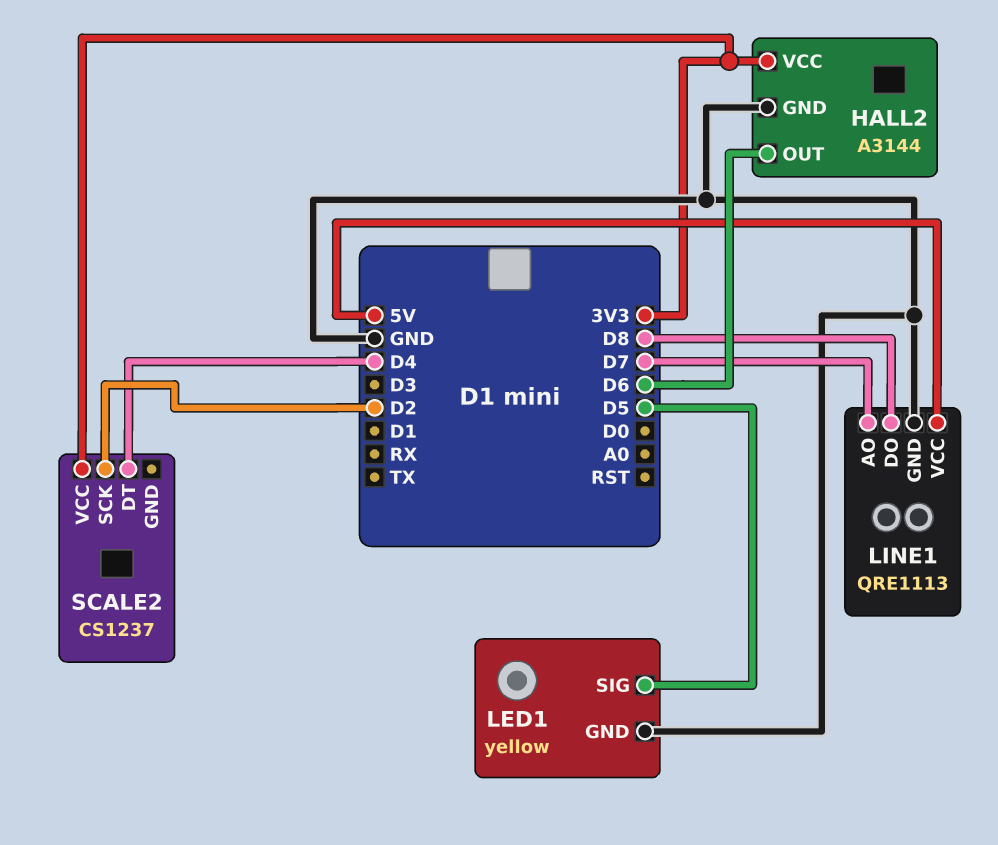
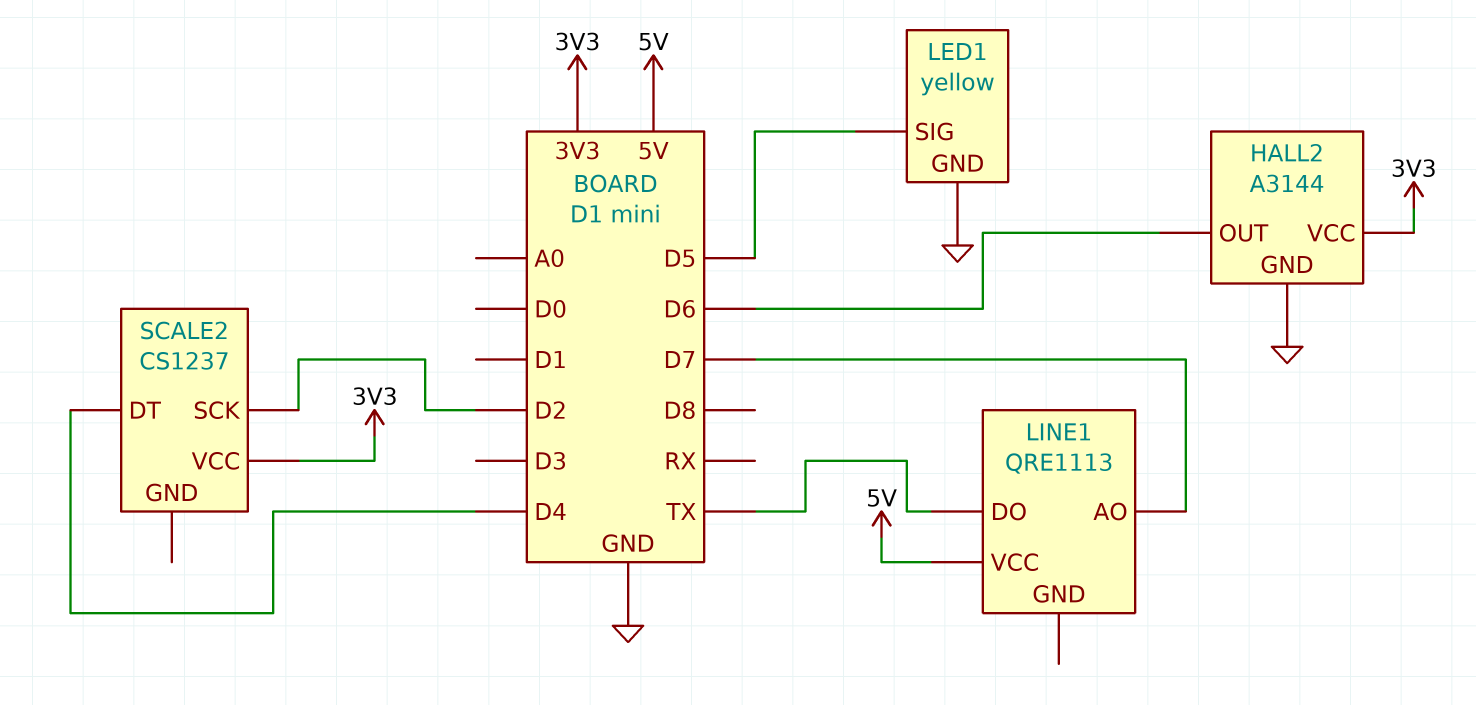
LINE1 pin DO: D8 -> TX
LINE1 pin GND: GND -> none

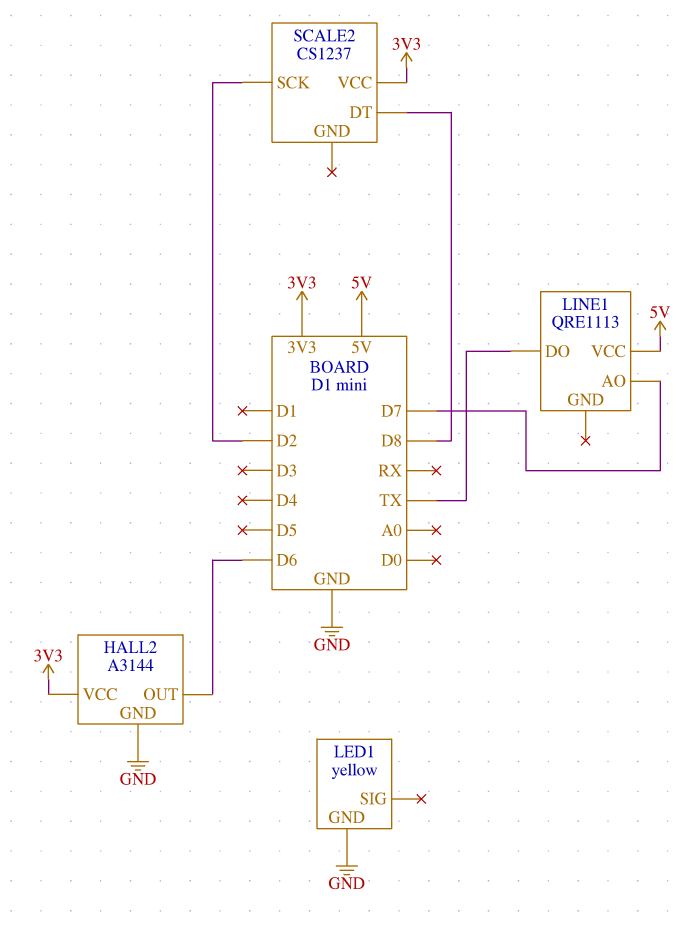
LED1 pin SIG: D5 -> none
SCALE2 pin DT: D4 -> D8

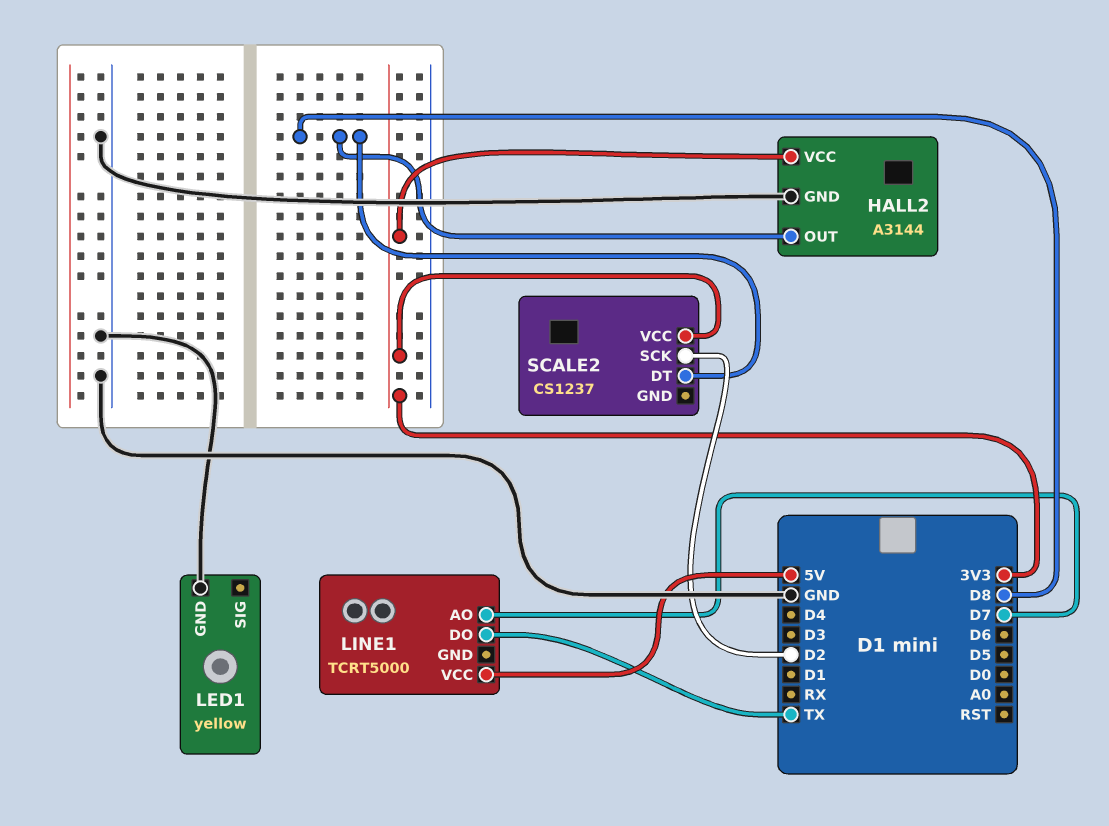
HALL2 pin OUT: D6 -> D8
LINE1: QRE1113 -> TCRT5000

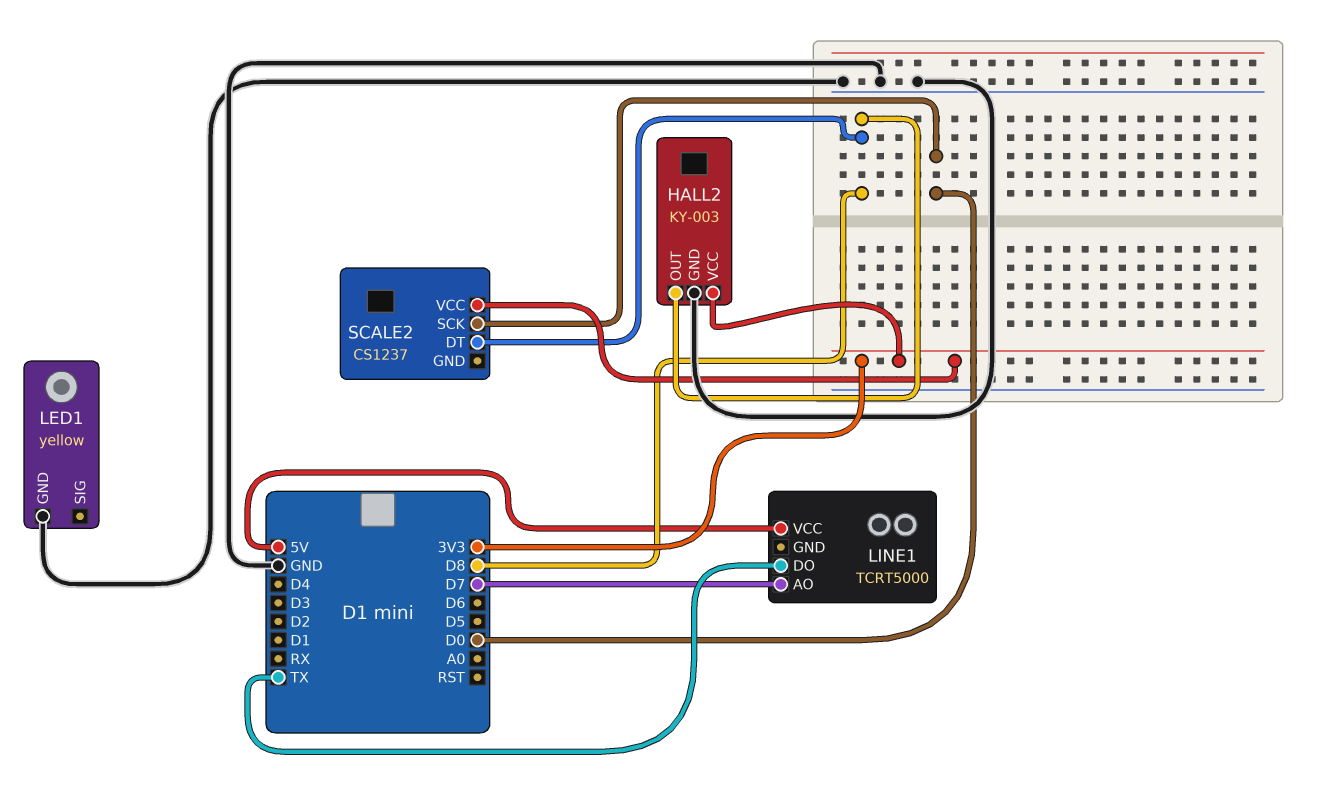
HALL2: A3144 -> KY-003
SCALE2 pin SCK: D2 -> D0

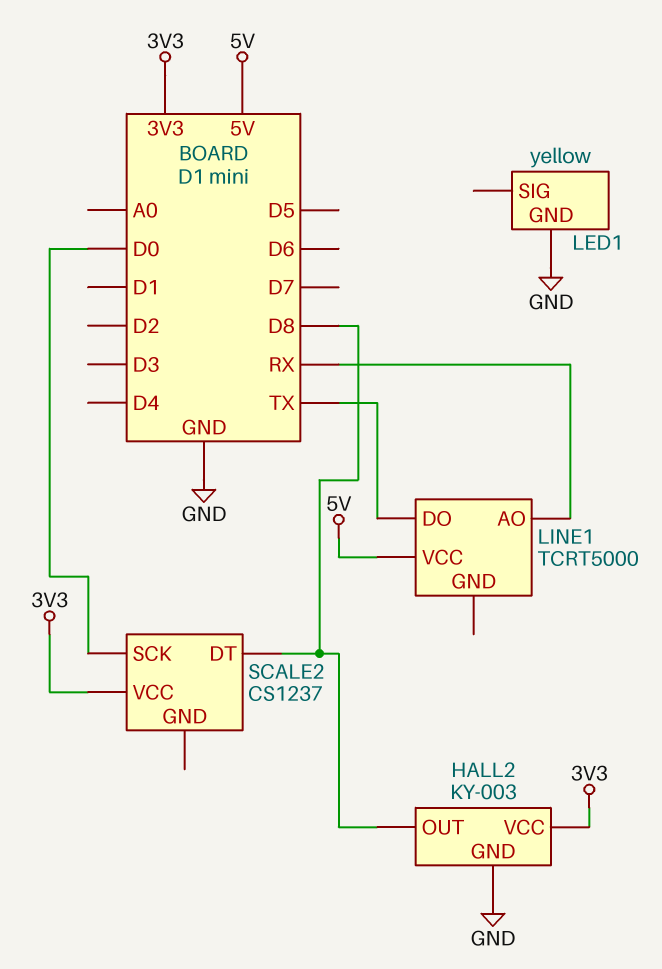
LINE1 pin AO: D7 -> RX

